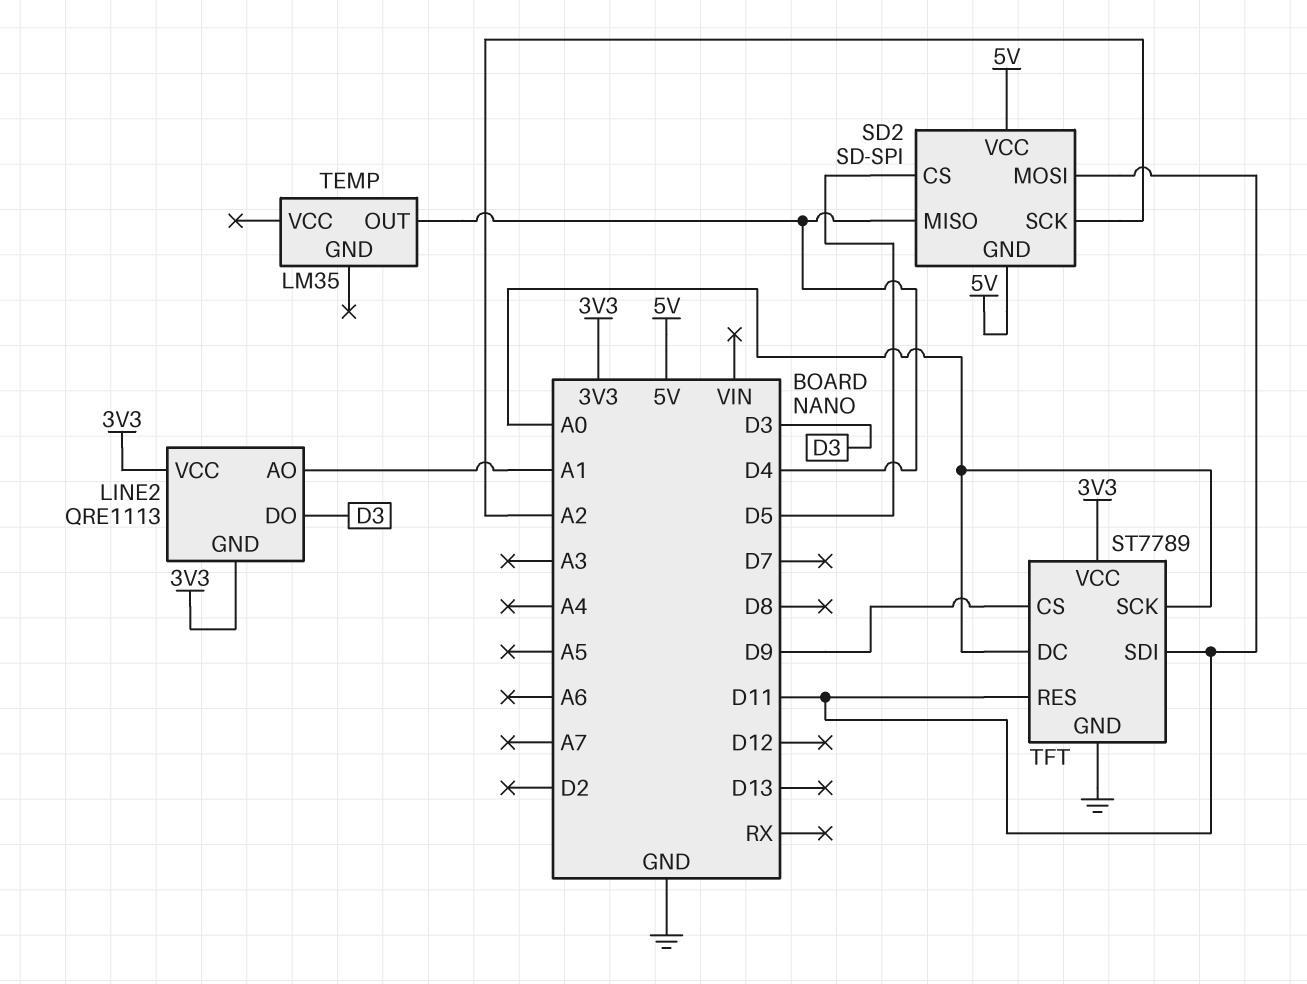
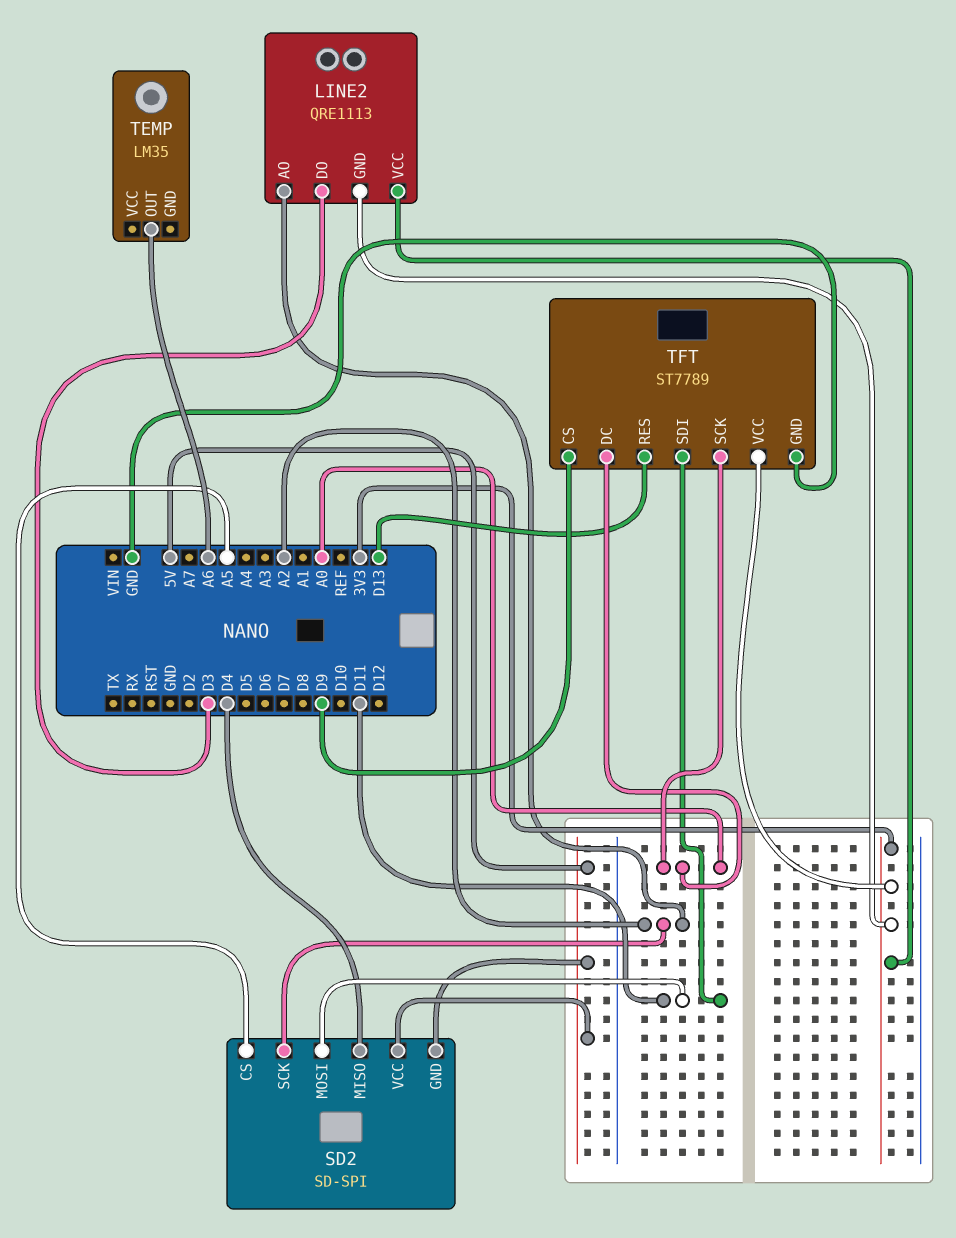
LINE2 pin AO: A1 -> A2
SD2 pin CS: D5 -> A5
TEMP pin OUT: D4 -> A6
TFT pin RES: D11 -> D13

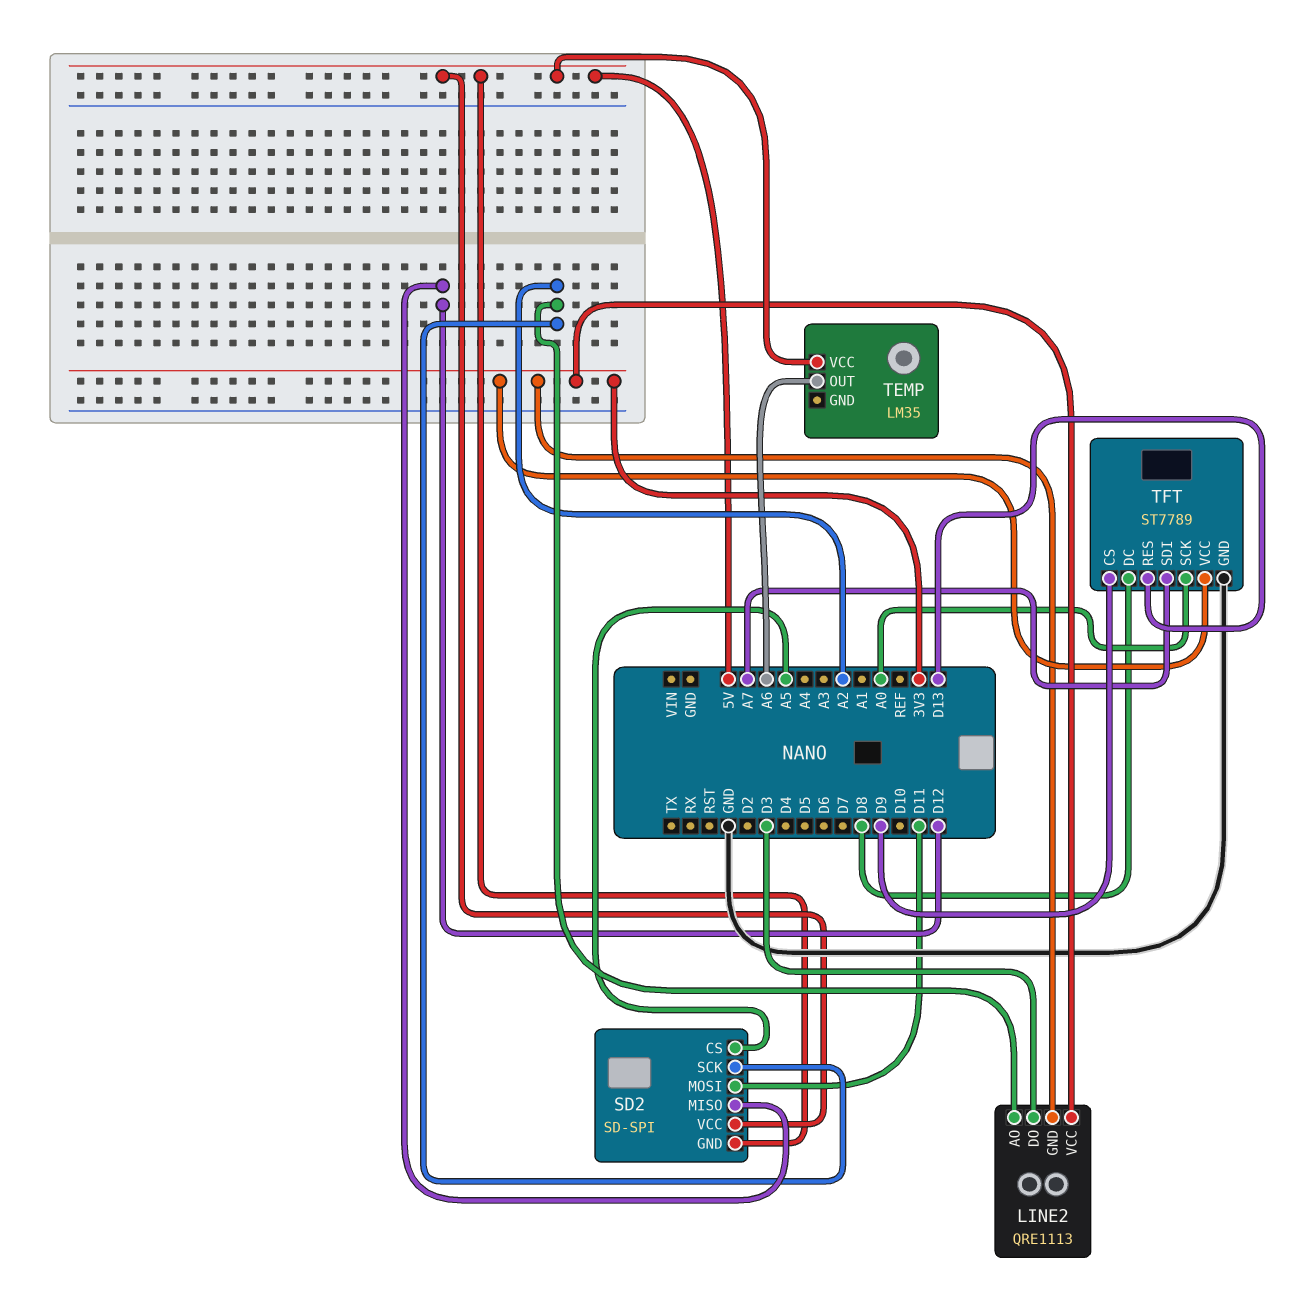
SD2 pin MISO: D4 -> D12
TEMP pin VCC: none -> 5V
TFT pin DC: A0 -> D8
TFT pin SDI: D11 -> A7

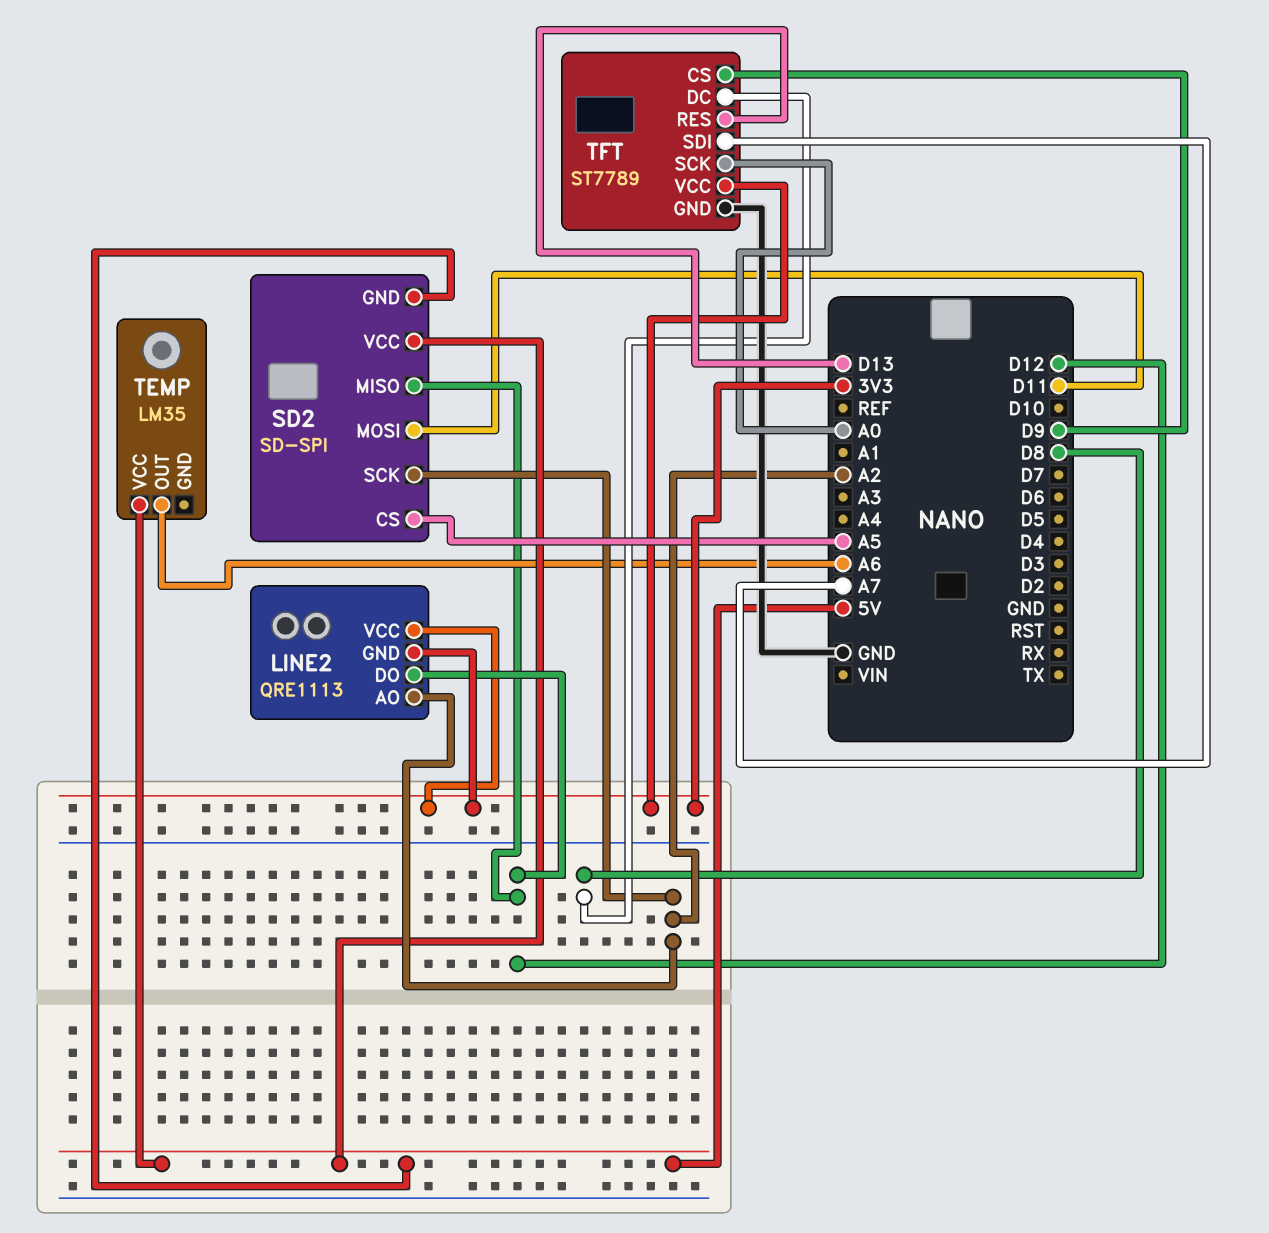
LINE2 pin DO: D3 -> D12

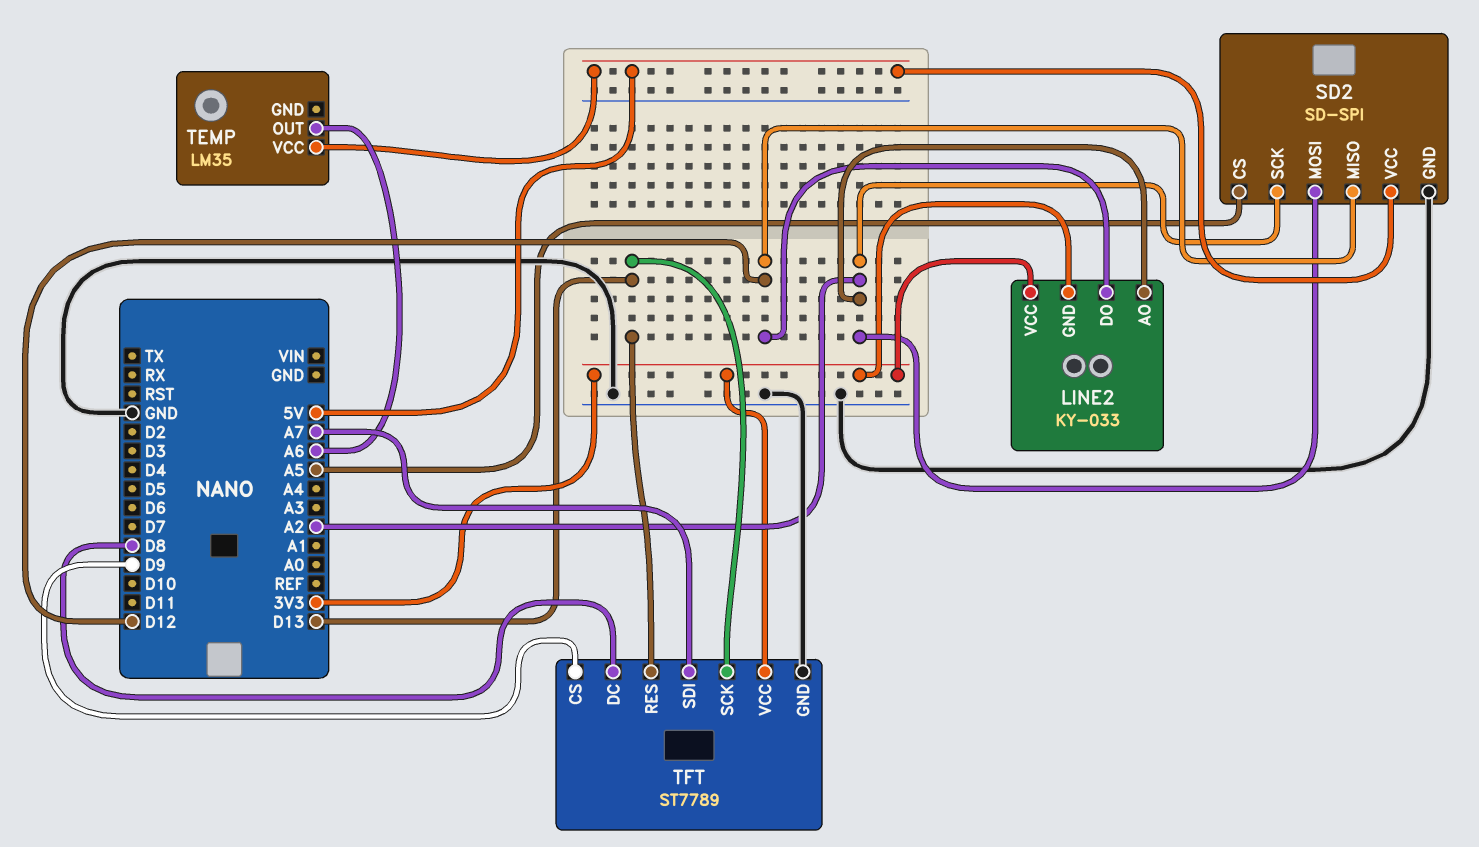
LINE2: QRE1113 -> KY-033
SD2 pin GND: 5V -> GND
SD2 pin MOSI: D11 -> A2
TFT pin SCK: A0 -> D13

